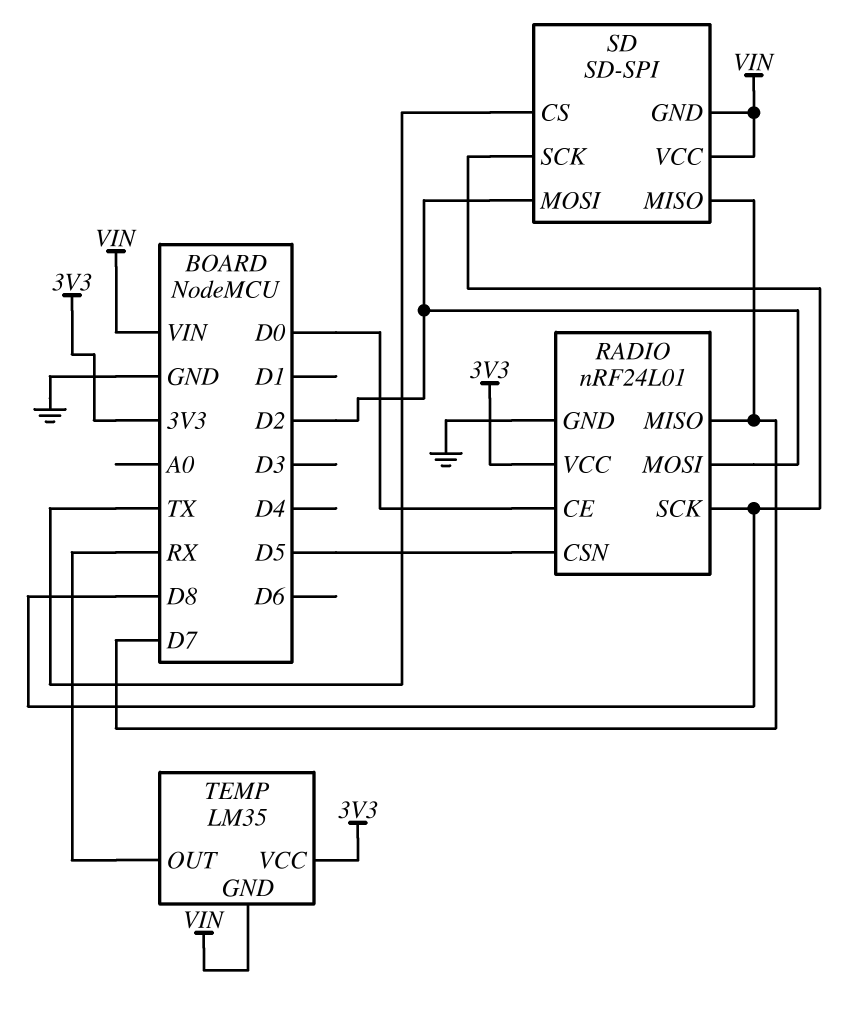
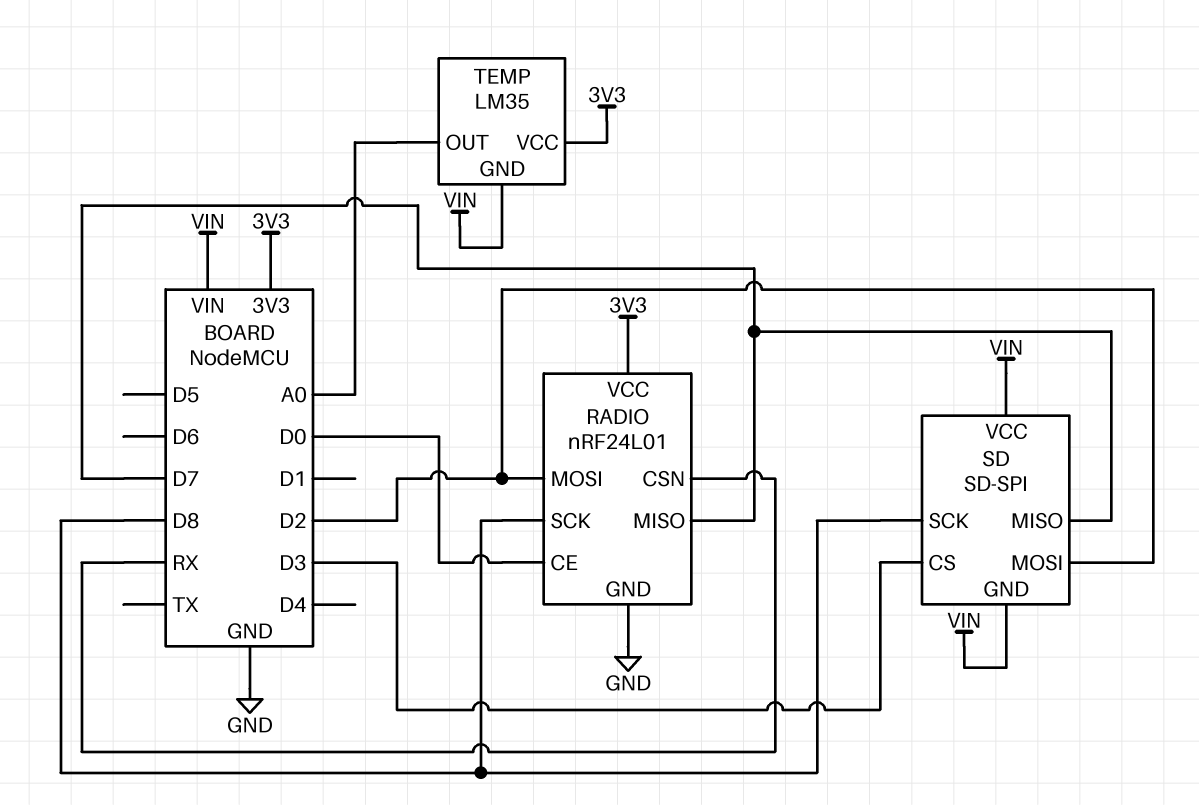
RADIO pin CSN: D5 -> RX
SD pin CS: TX -> D3
TEMP pin OUT: RX -> A0

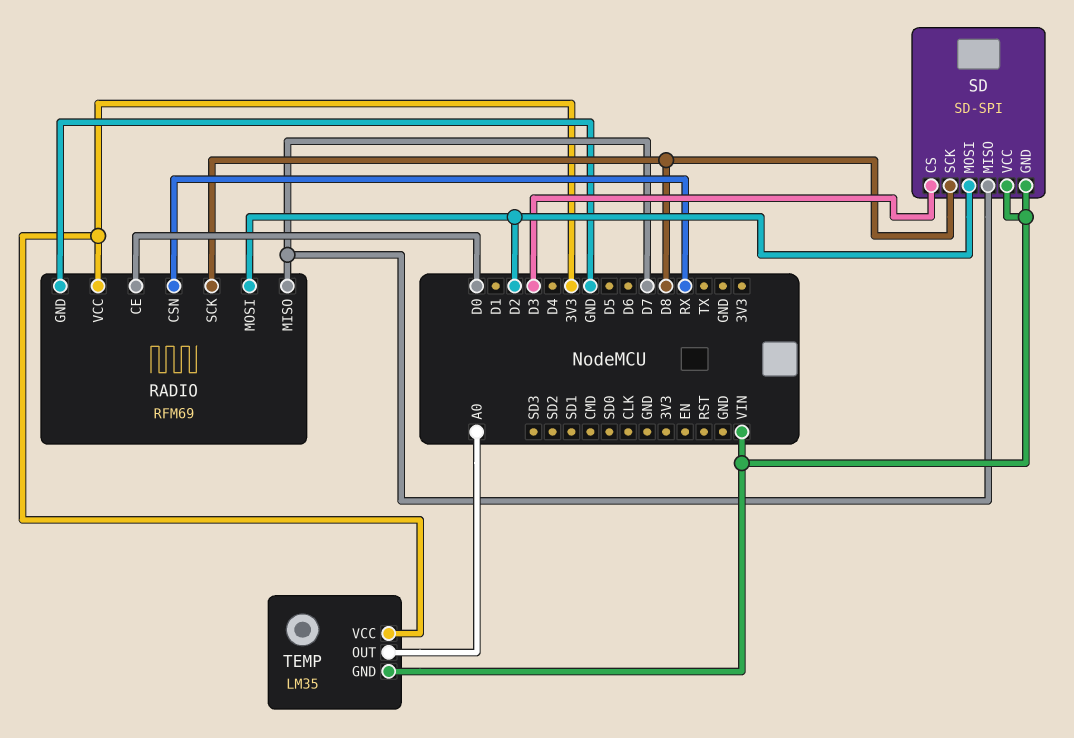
RADIO: nRF24L01 -> RFM69

